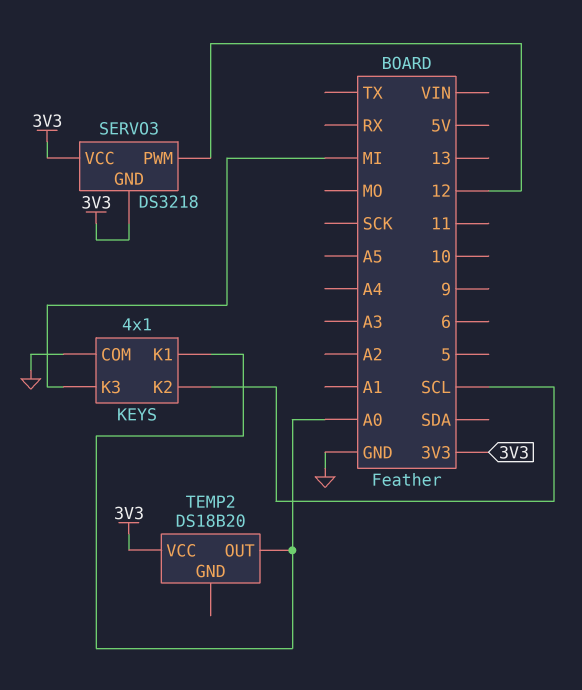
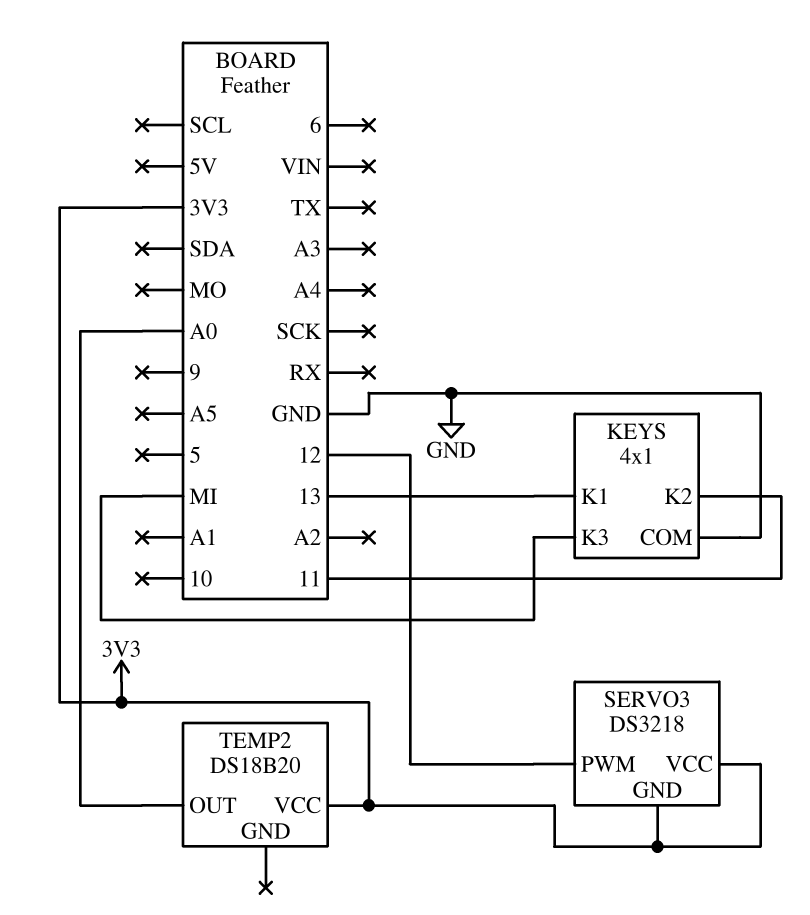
KEYS pin K1: A0 -> 13
KEYS pin K2: SCL -> 11

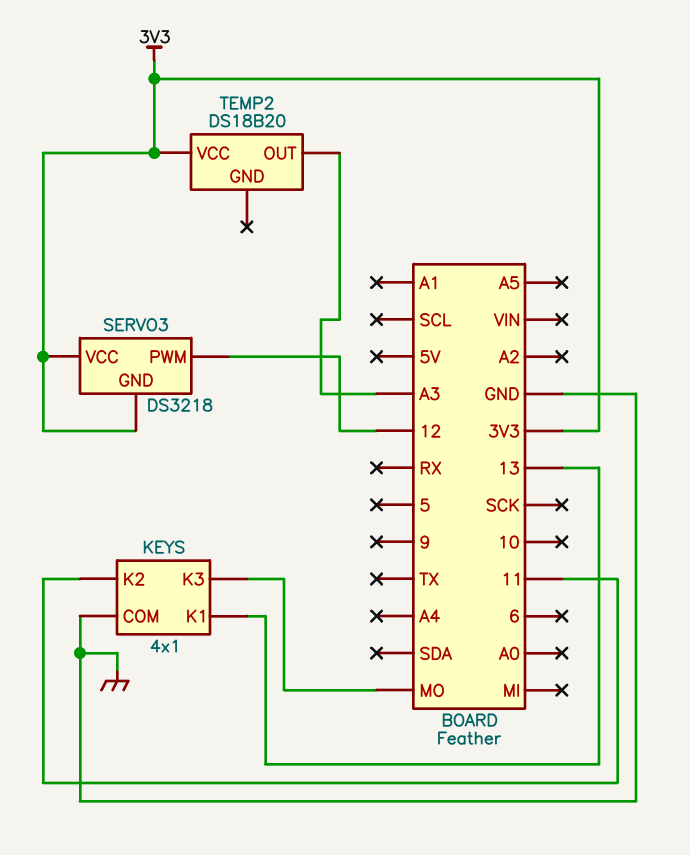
KEYS pin K3: MI -> MO
TEMP2 pin OUT: A0 -> A3

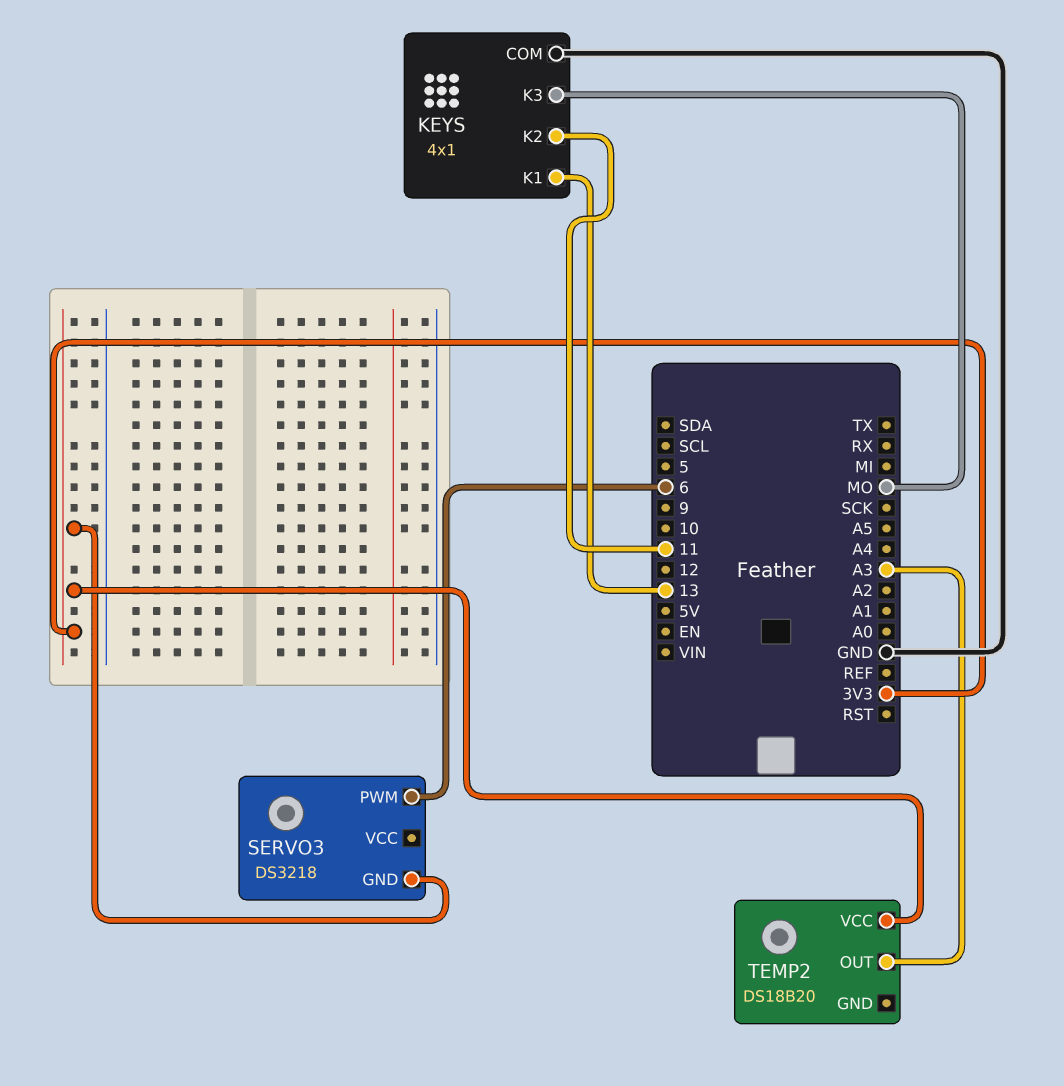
SERVO3 pin PWM: 12 -> 6
SERVO3 pin VCC: 3V3 -> none

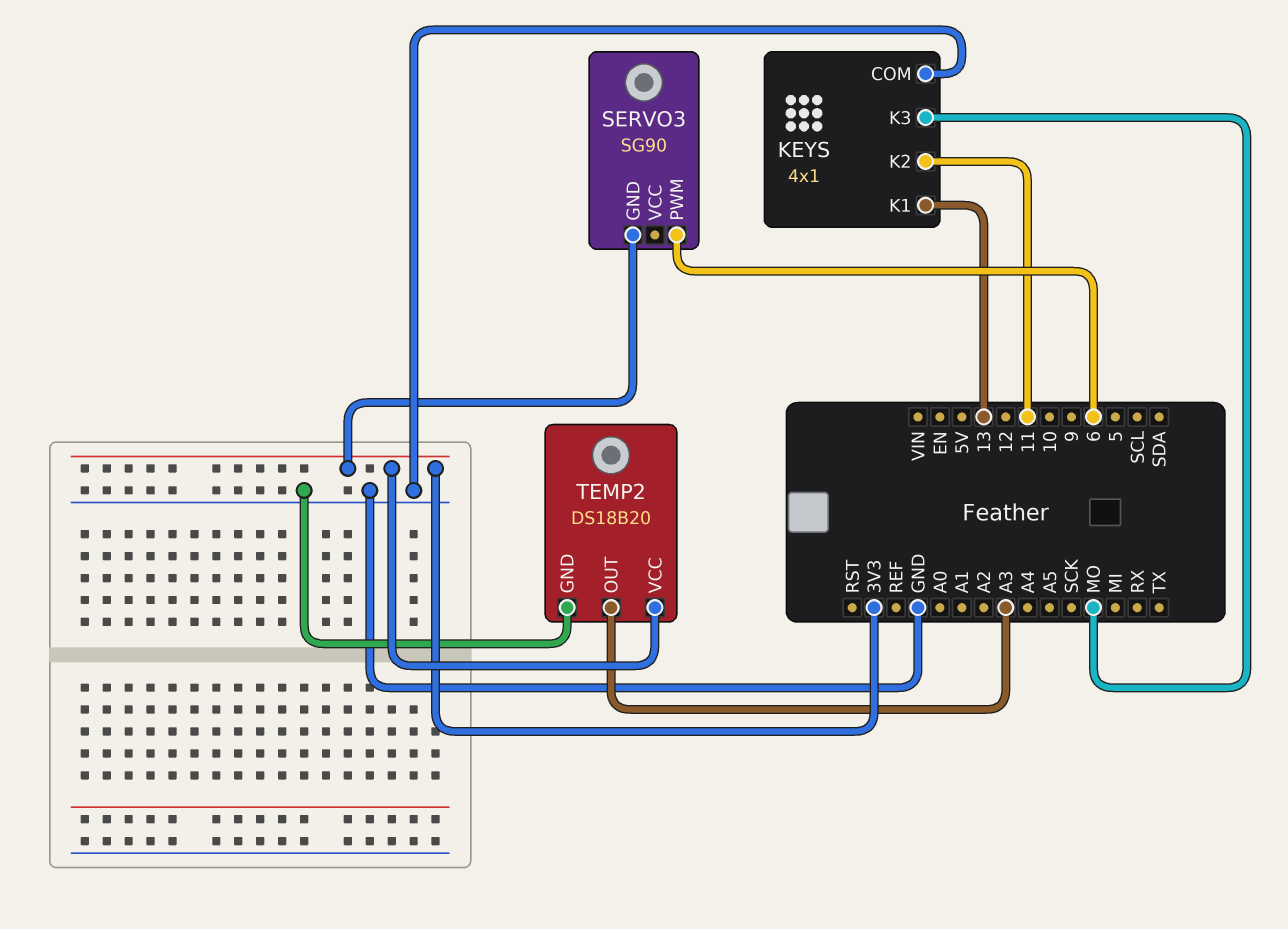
SERVO3: DS3218 -> SG90
TEMP2 pin GND: none -> GND

